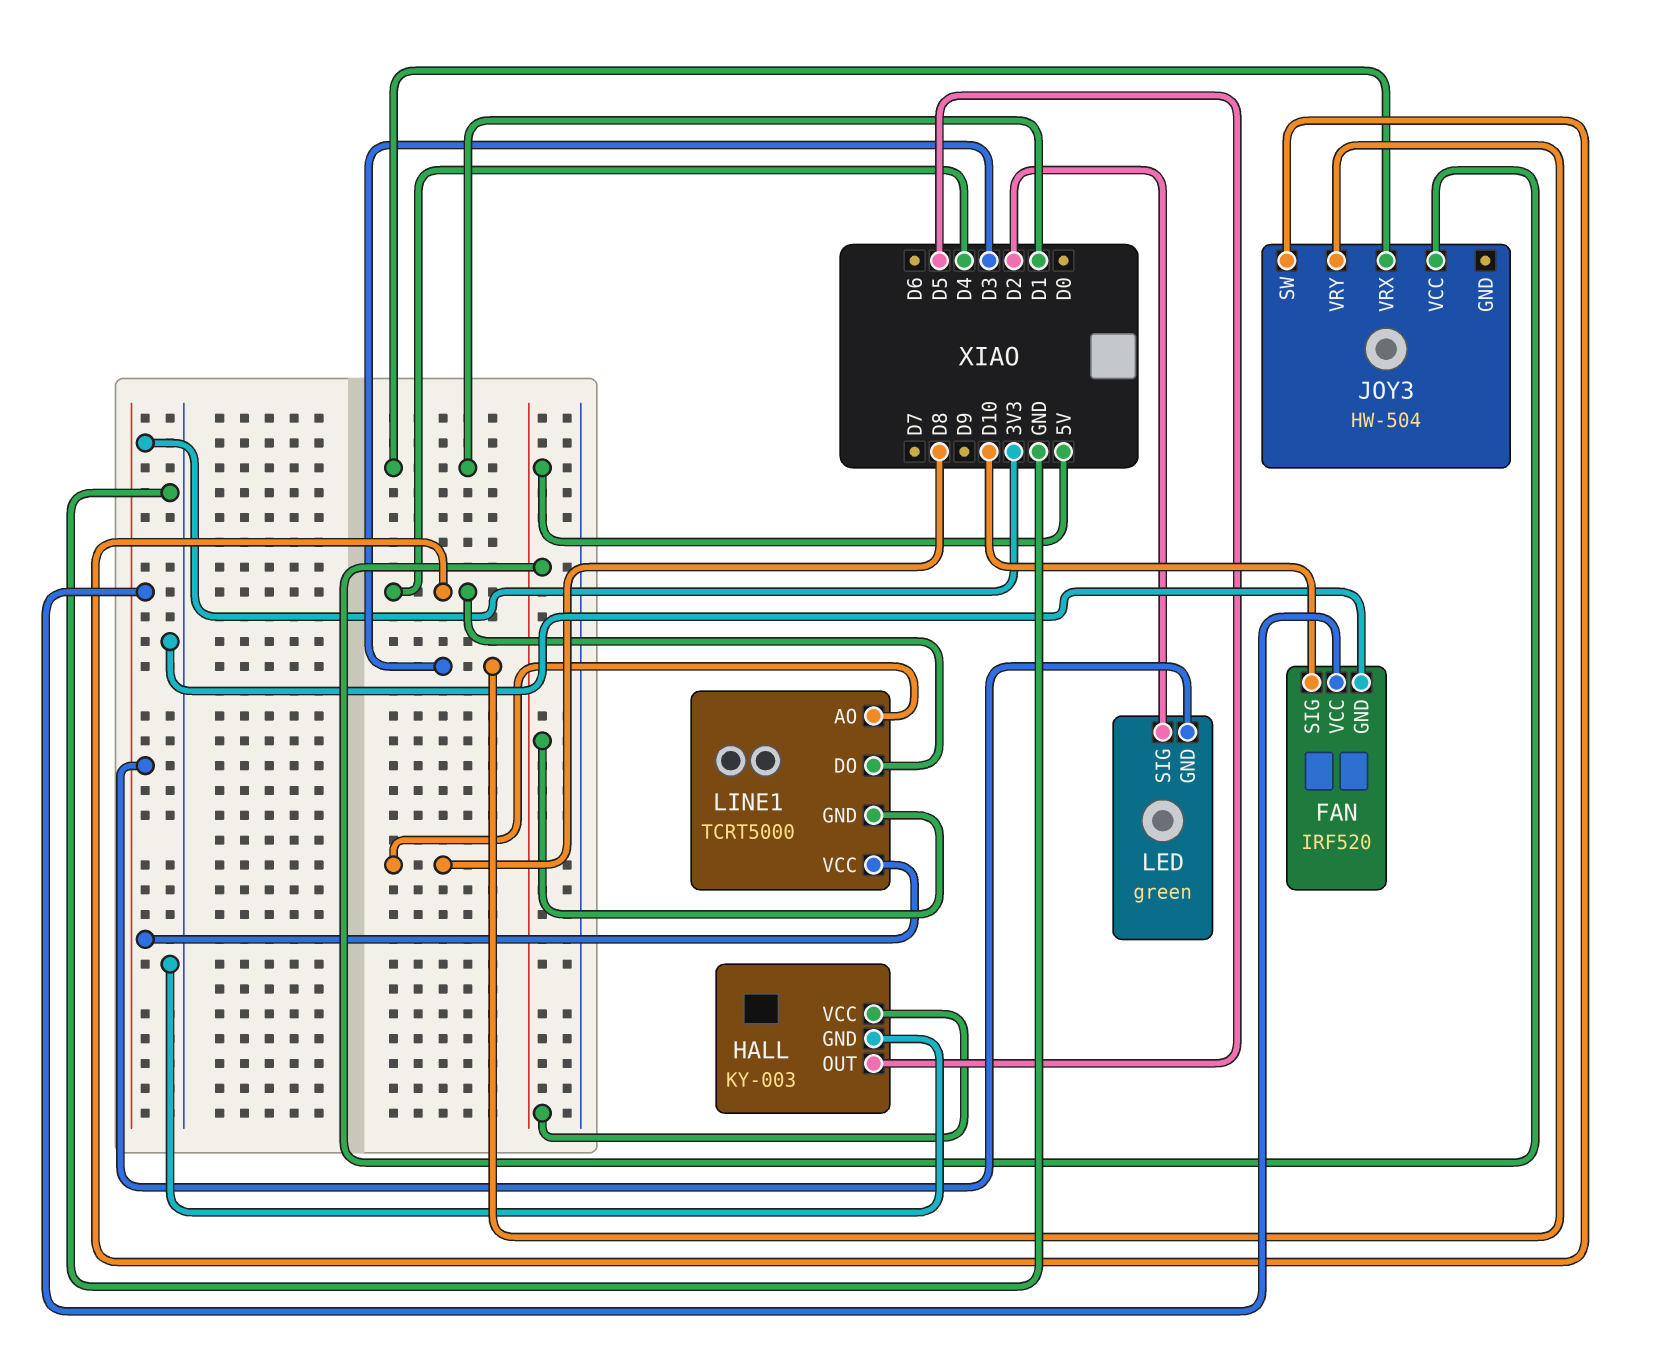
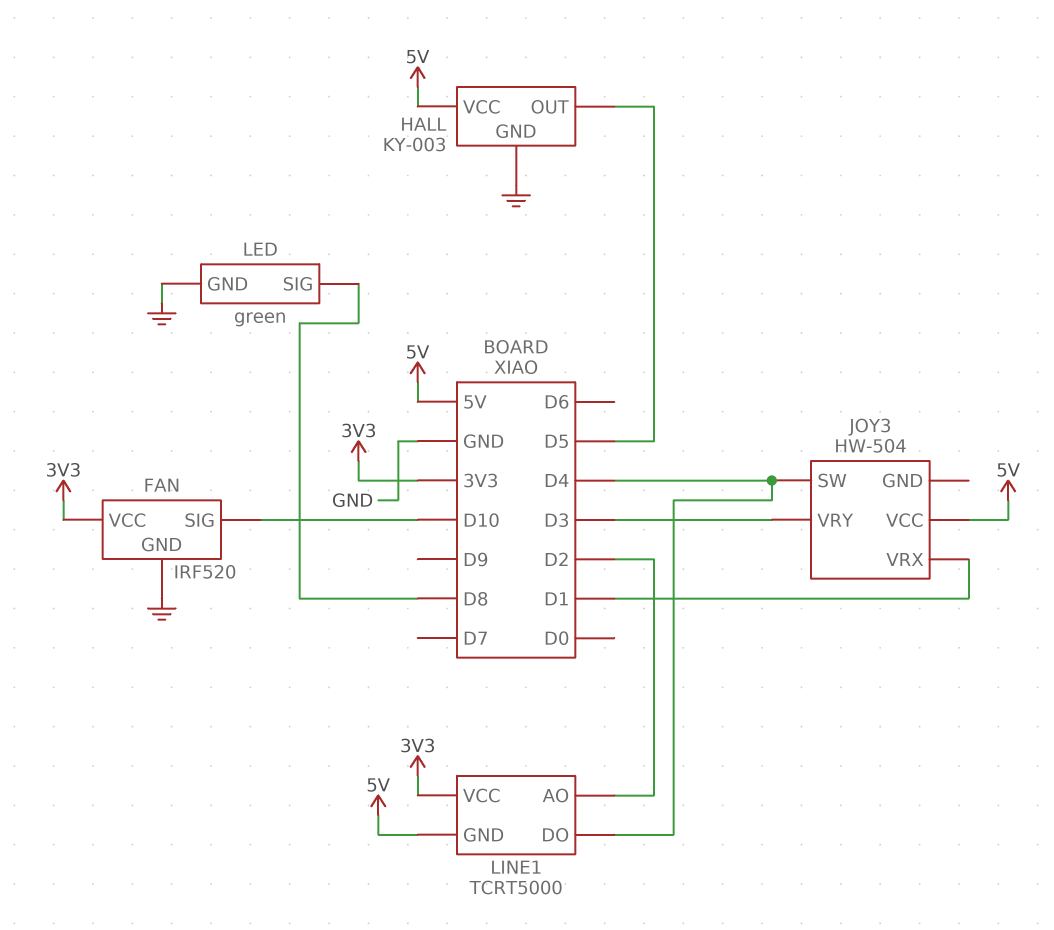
LED pin GND: 3V3 -> GND
LED pin SIG: D2 -> D8
LINE1 pin AO: D8 -> D2

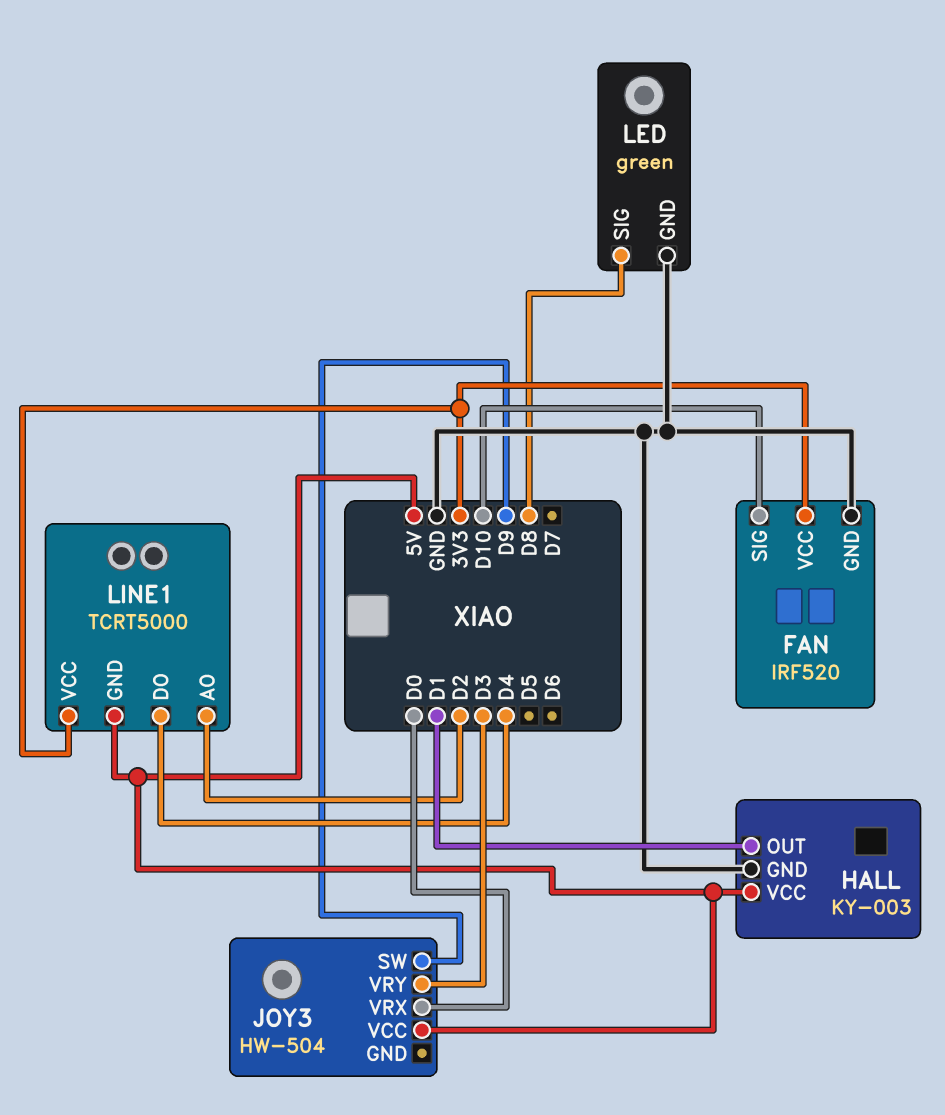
HALL pin OUT: D5 -> D1
JOY3 pin SW: D4 -> D9
JOY3 pin VRX: D1 -> D0

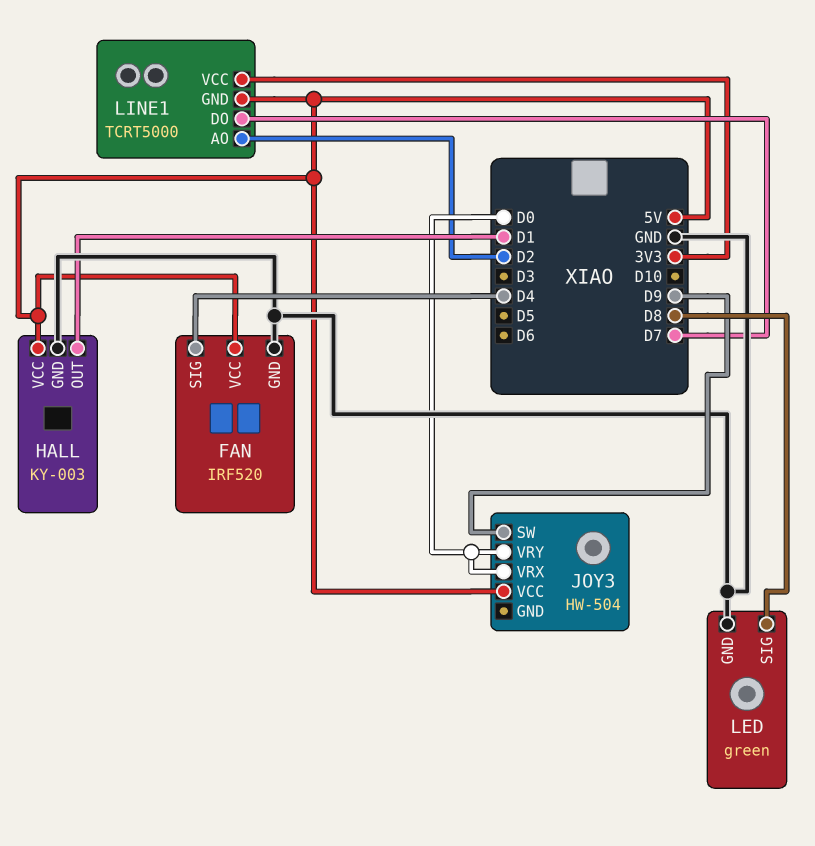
FAN pin SIG: D10 -> D4
FAN pin VCC: 3V3 -> 5V
JOY3 pin VRY: D3 -> D0
LINE1 pin DO: D4 -> D7

